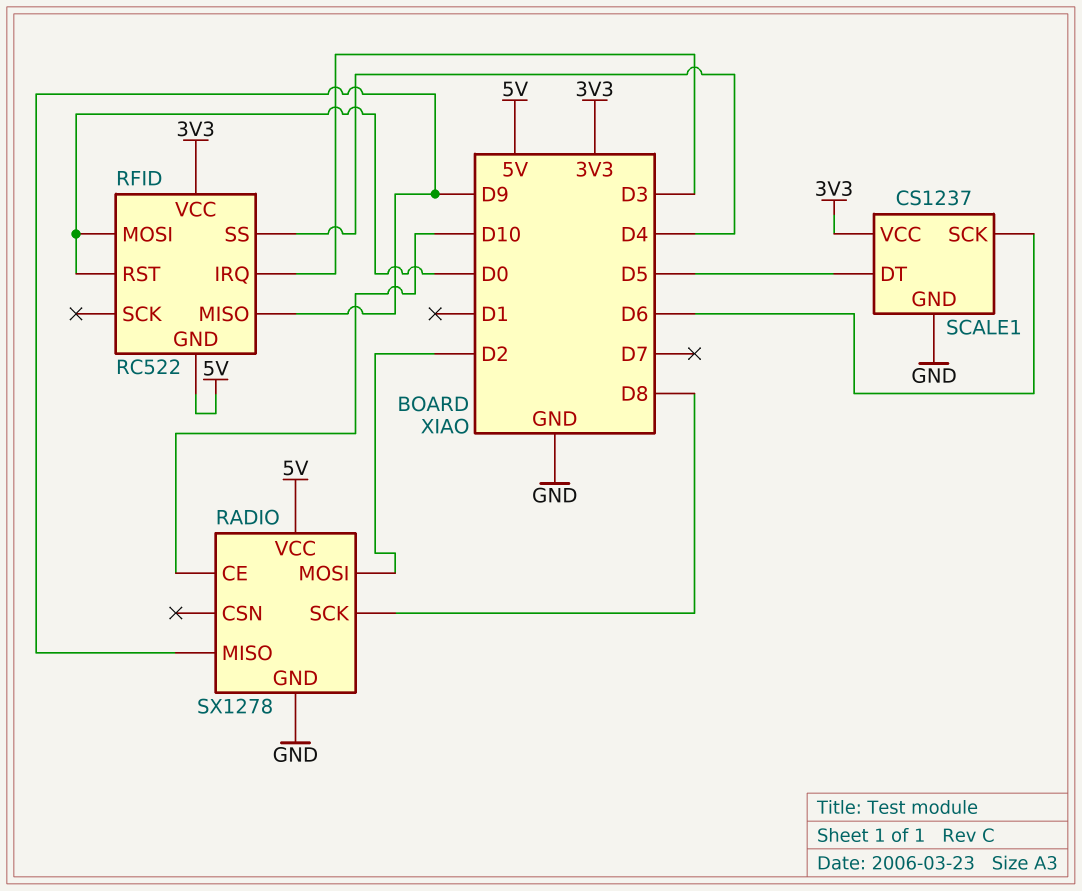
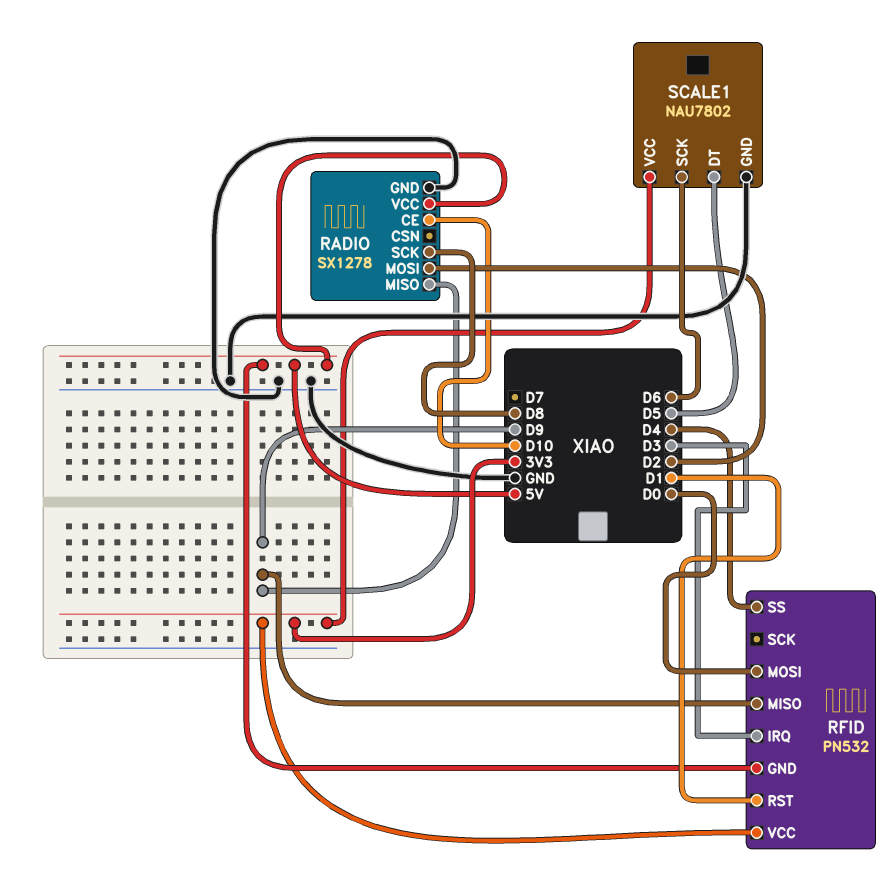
RFID: RC522 -> PN532
RFID pin RST: D0 -> D1
SCALE1: CS1237 -> NAU7802

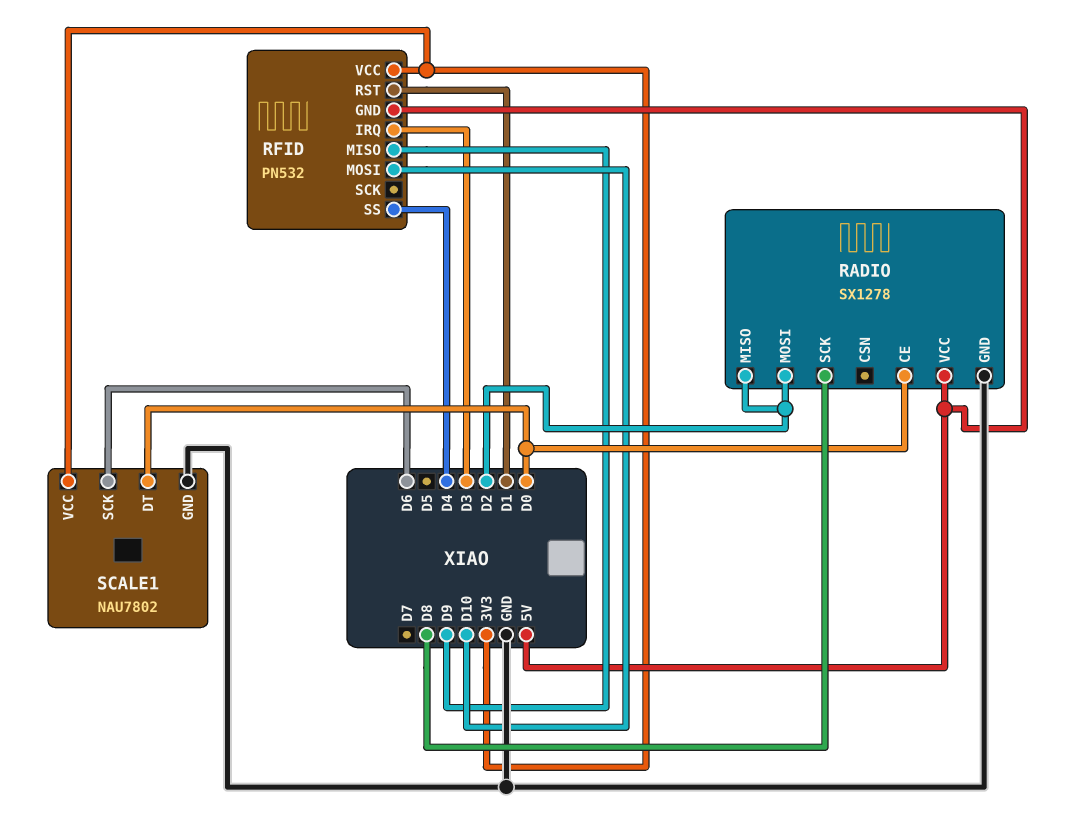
RADIO pin CE: D10 -> D0
RADIO pin MISO: D9 -> D2
RFID pin MOSI: D0 -> D10
SCALE1 pin DT: D5 -> D0

